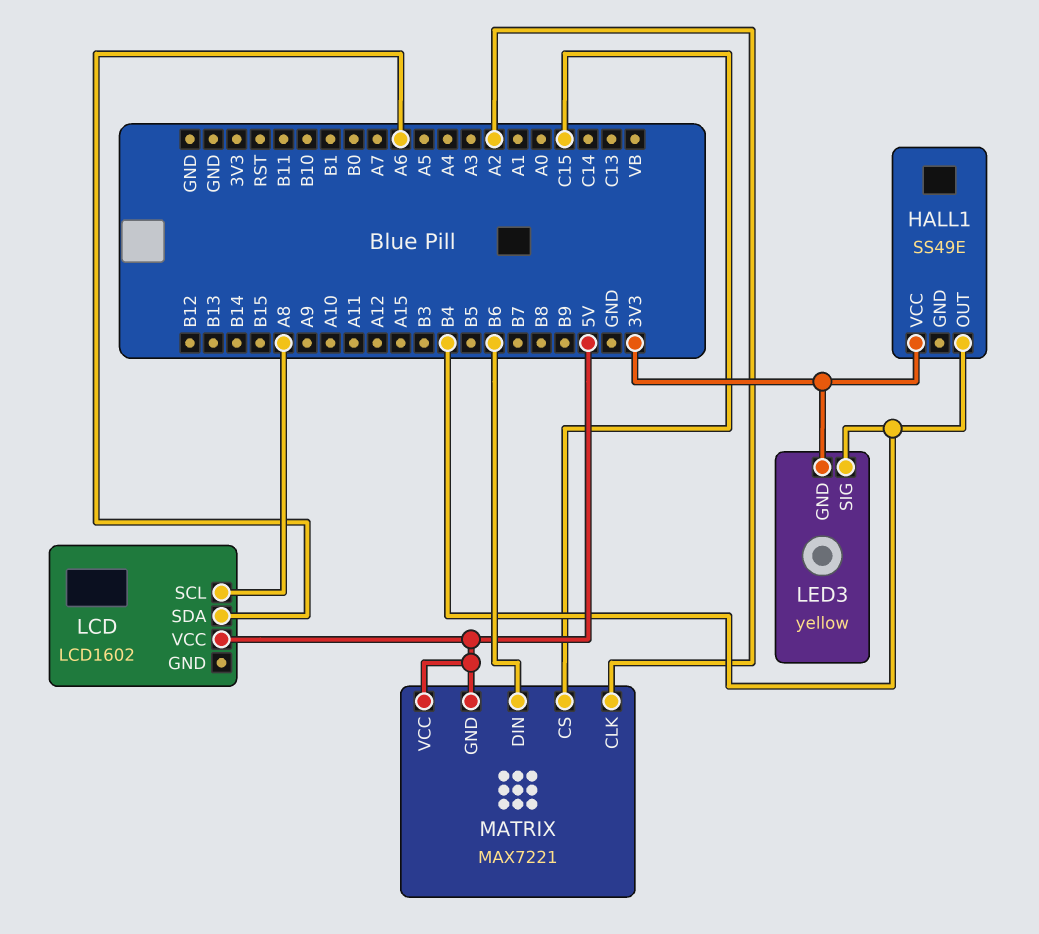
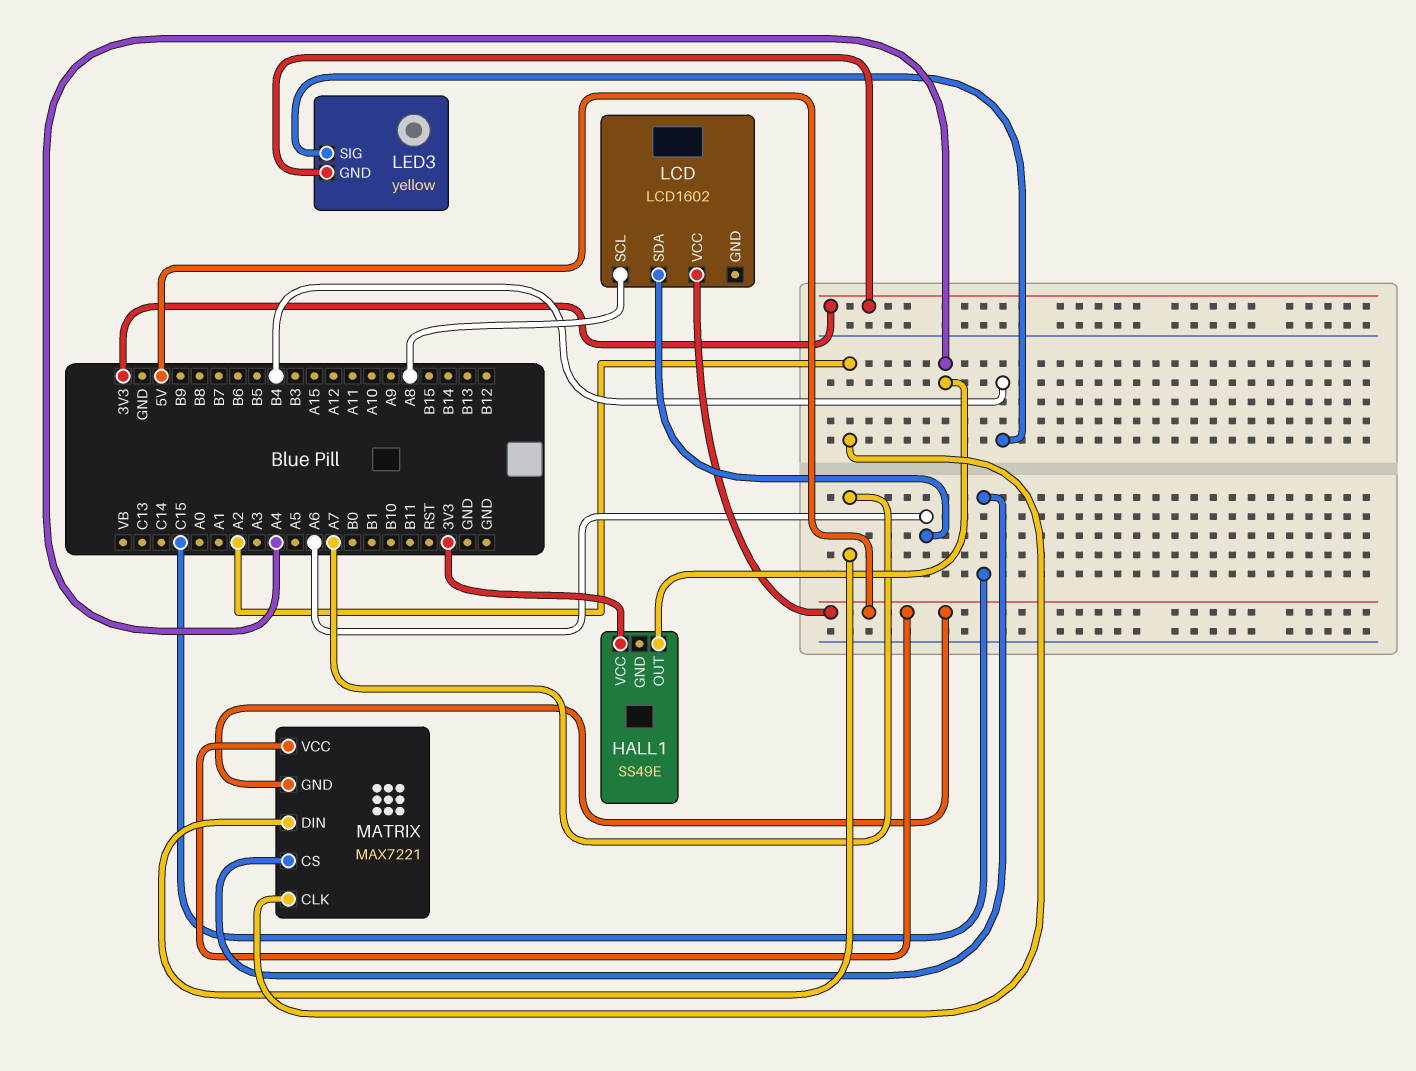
HALL1 pin OUT: B4 -> A4
MATRIX pin DIN: B6 -> A7

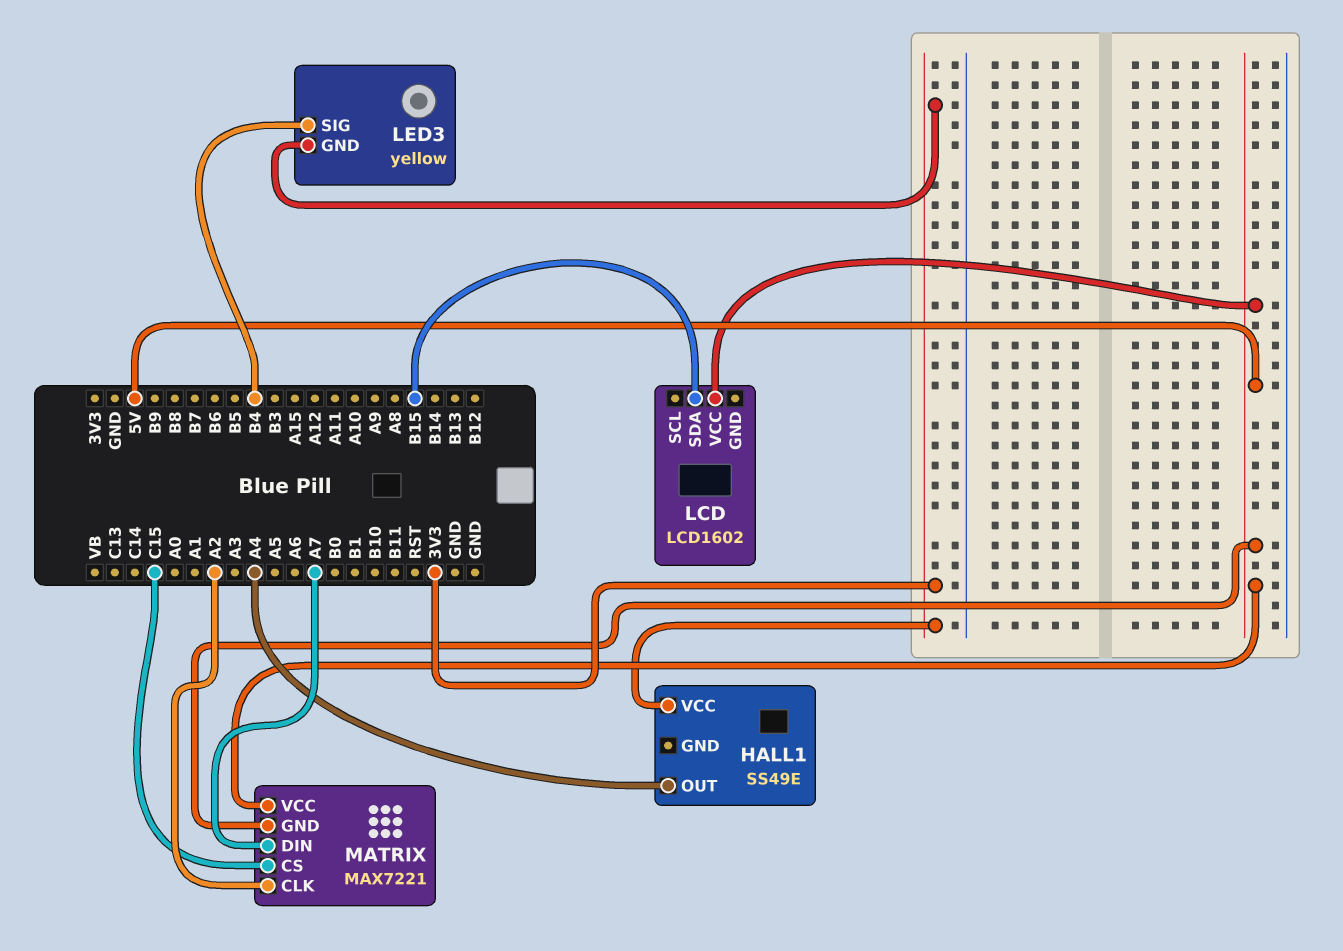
LCD pin SCL: A8 -> none
LCD pin SDA: A6 -> B15

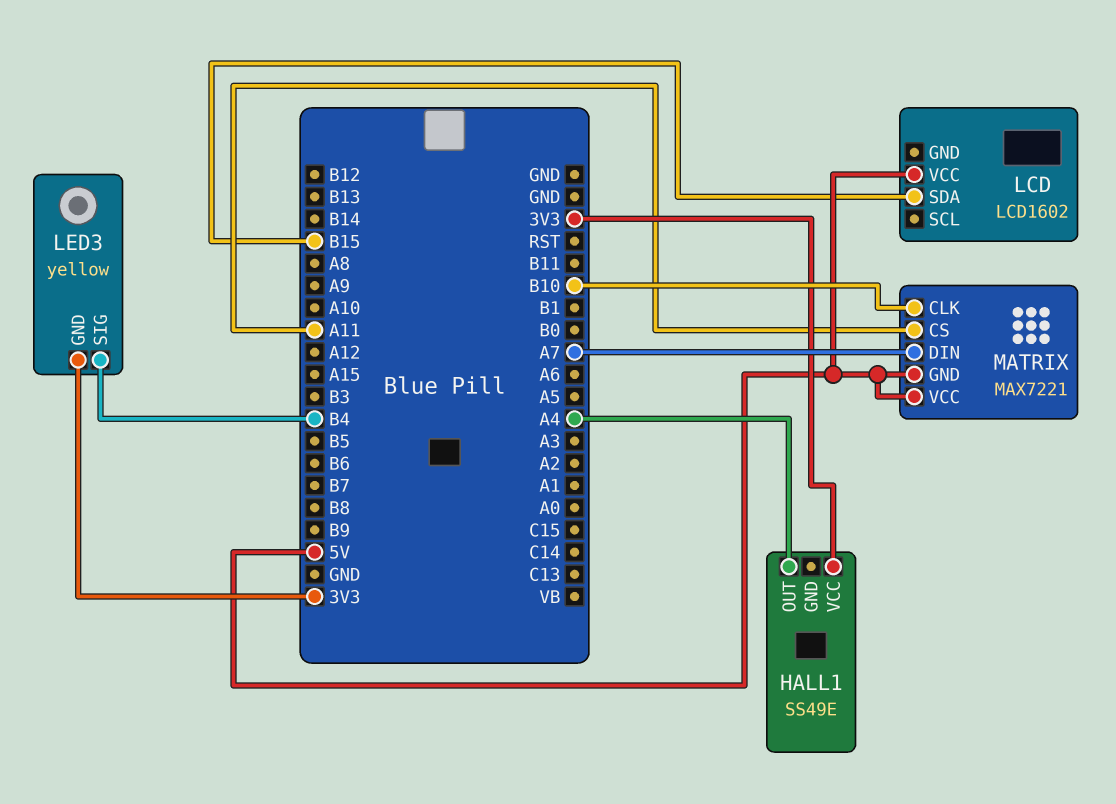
MATRIX pin CLK: A2 -> B10
MATRIX pin CS: C15 -> A11

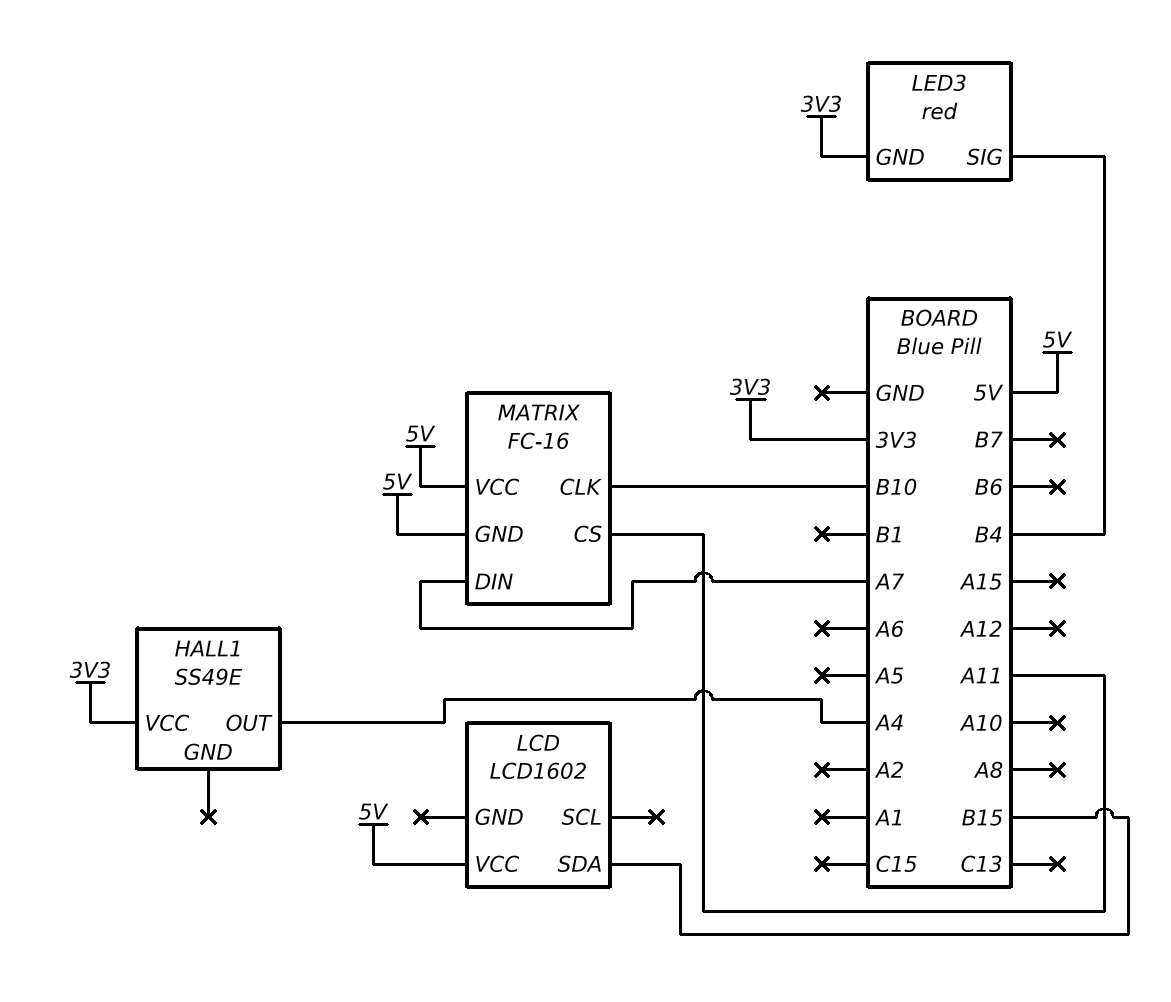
LED3: yellow -> red
MATRIX: MAX7221 -> FC-16

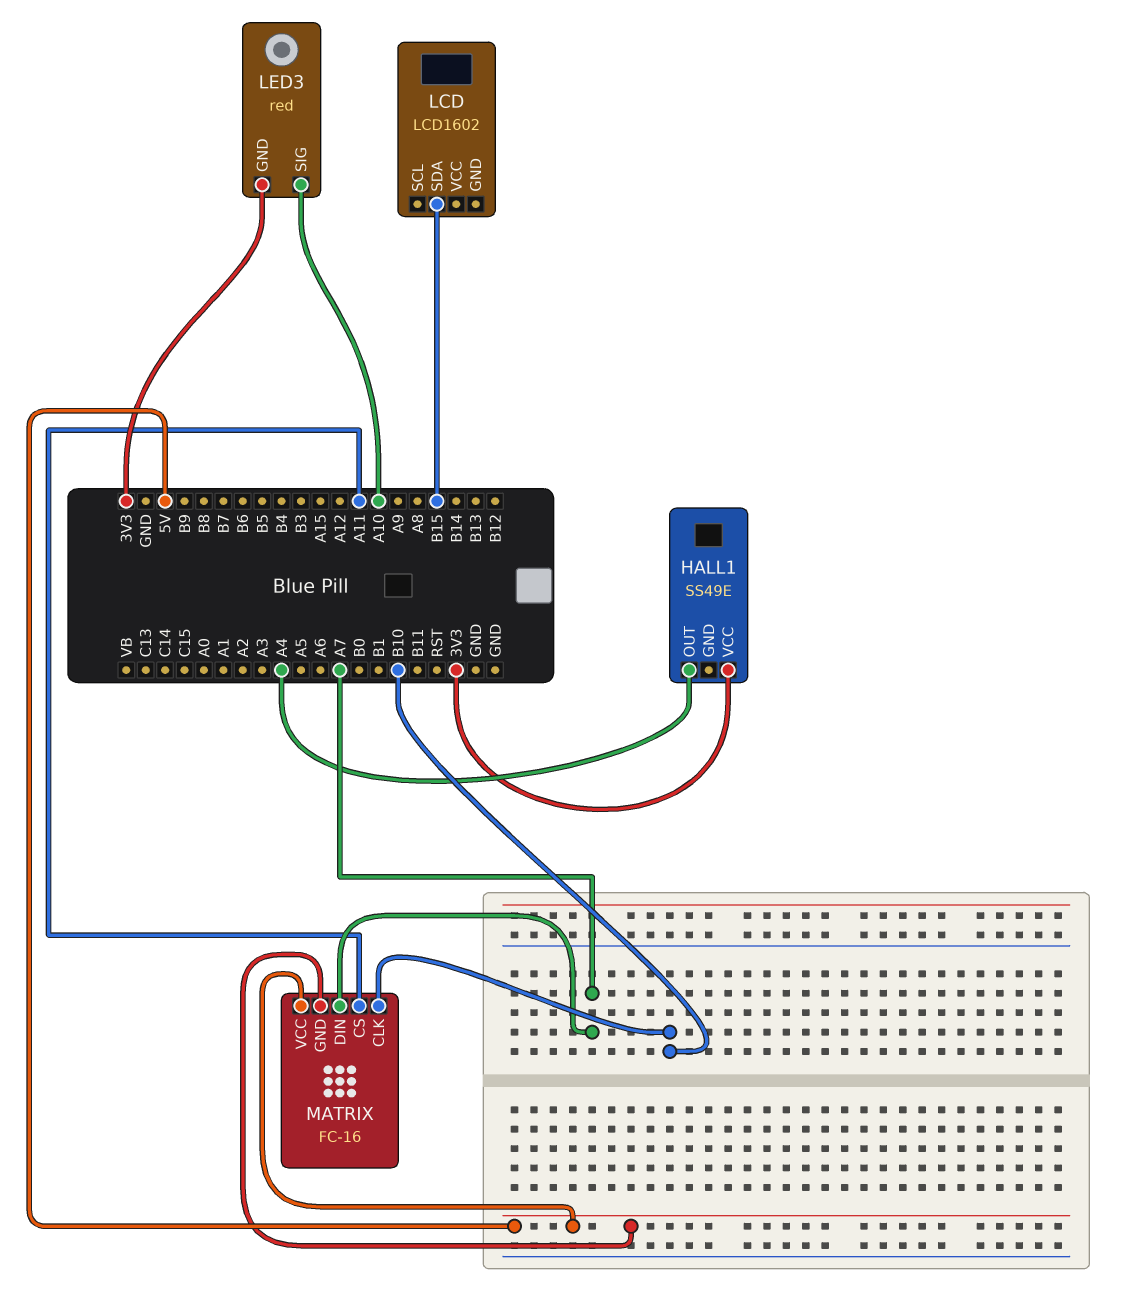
LCD pin VCC: 5V -> none
LED3 pin SIG: B4 -> A10

